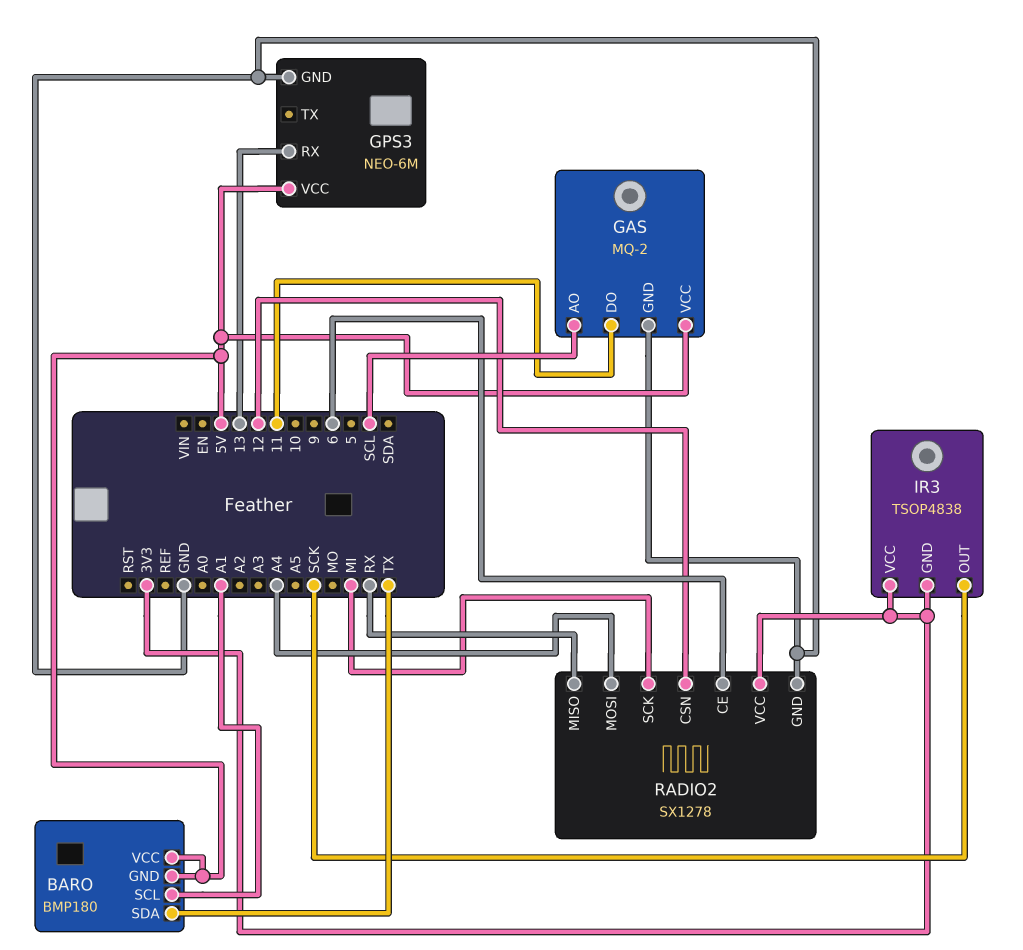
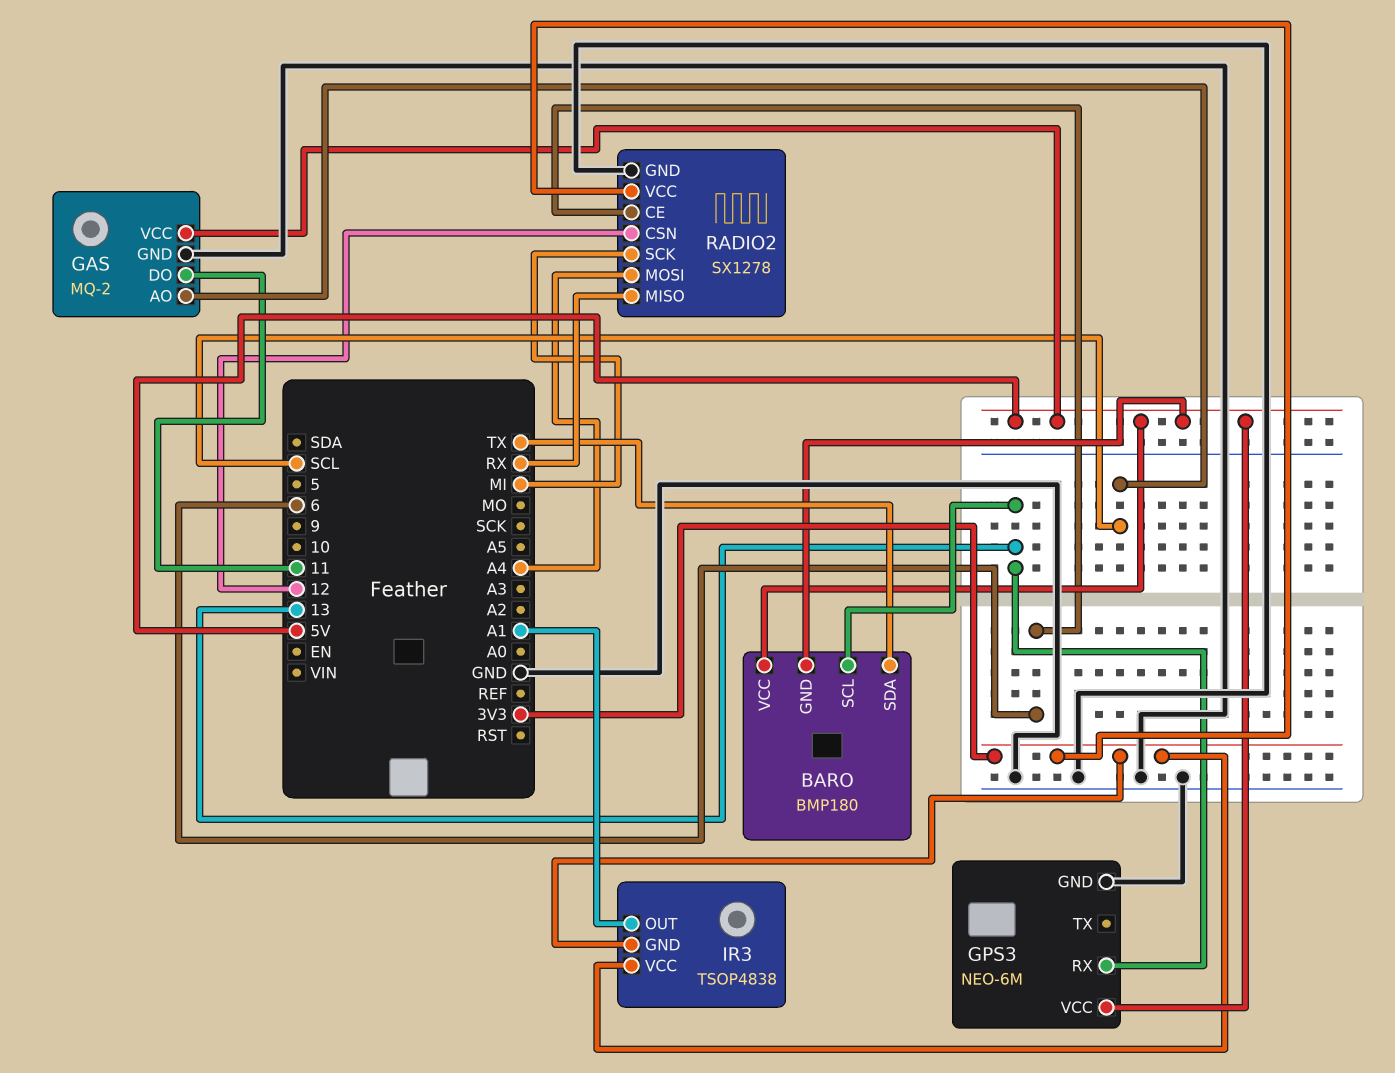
BARO pin SCL: A1 -> 13
IR3 pin OUT: SCK -> A1

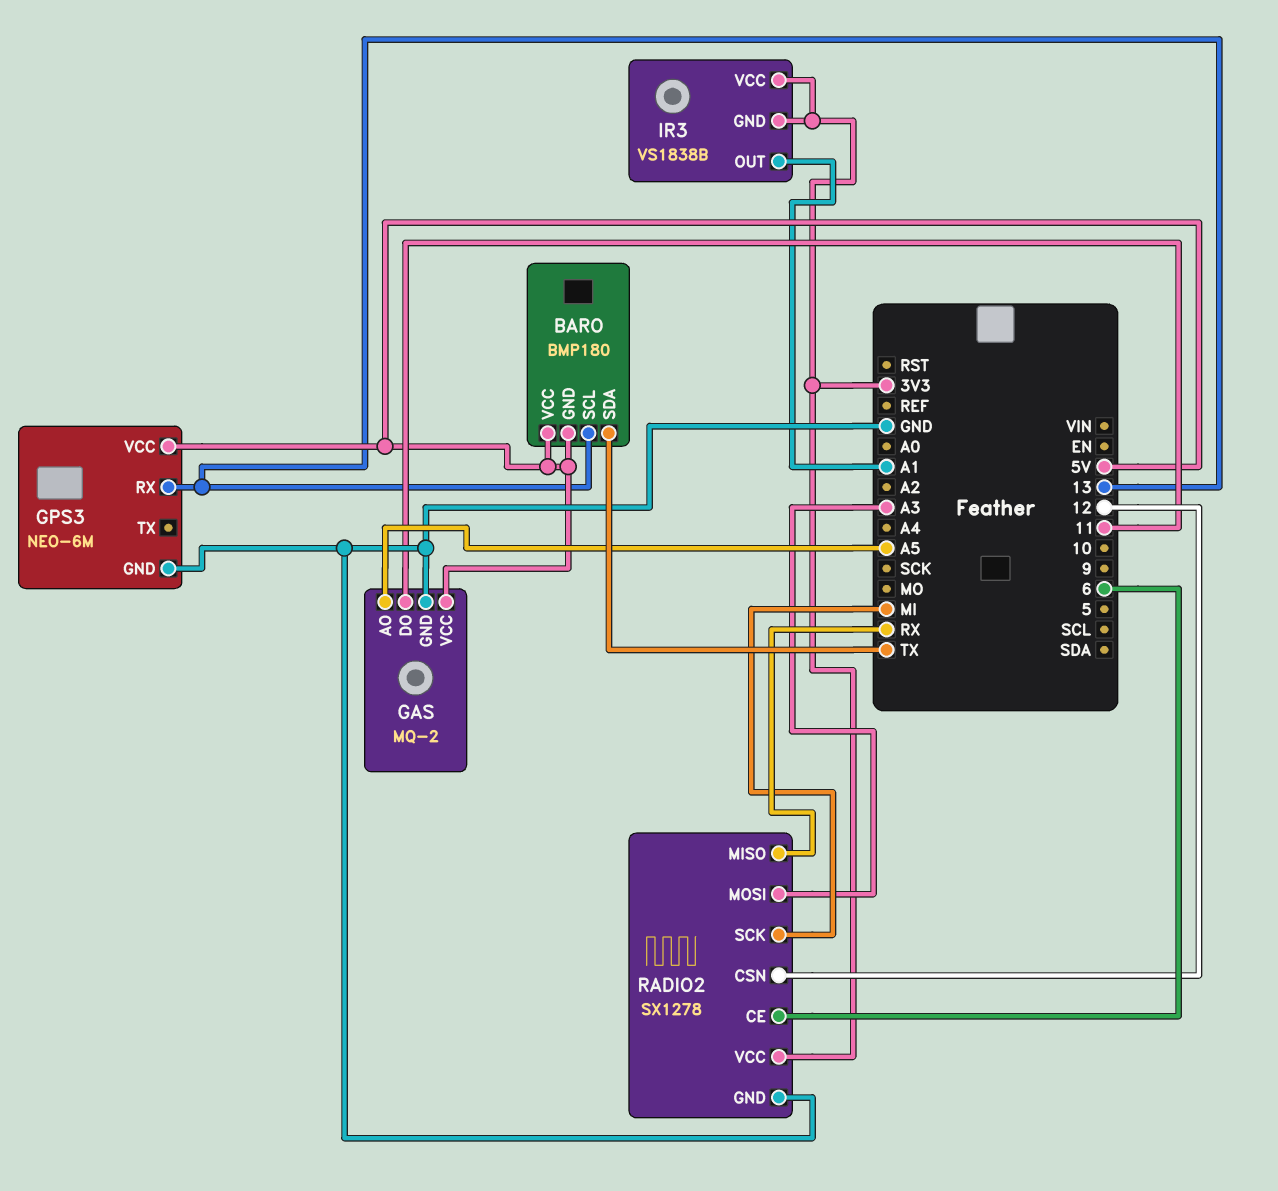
GAS pin AO: SCL -> A5
IR3: TSOP4838 -> VS1838B
RADIO2 pin MOSI: A4 -> A3

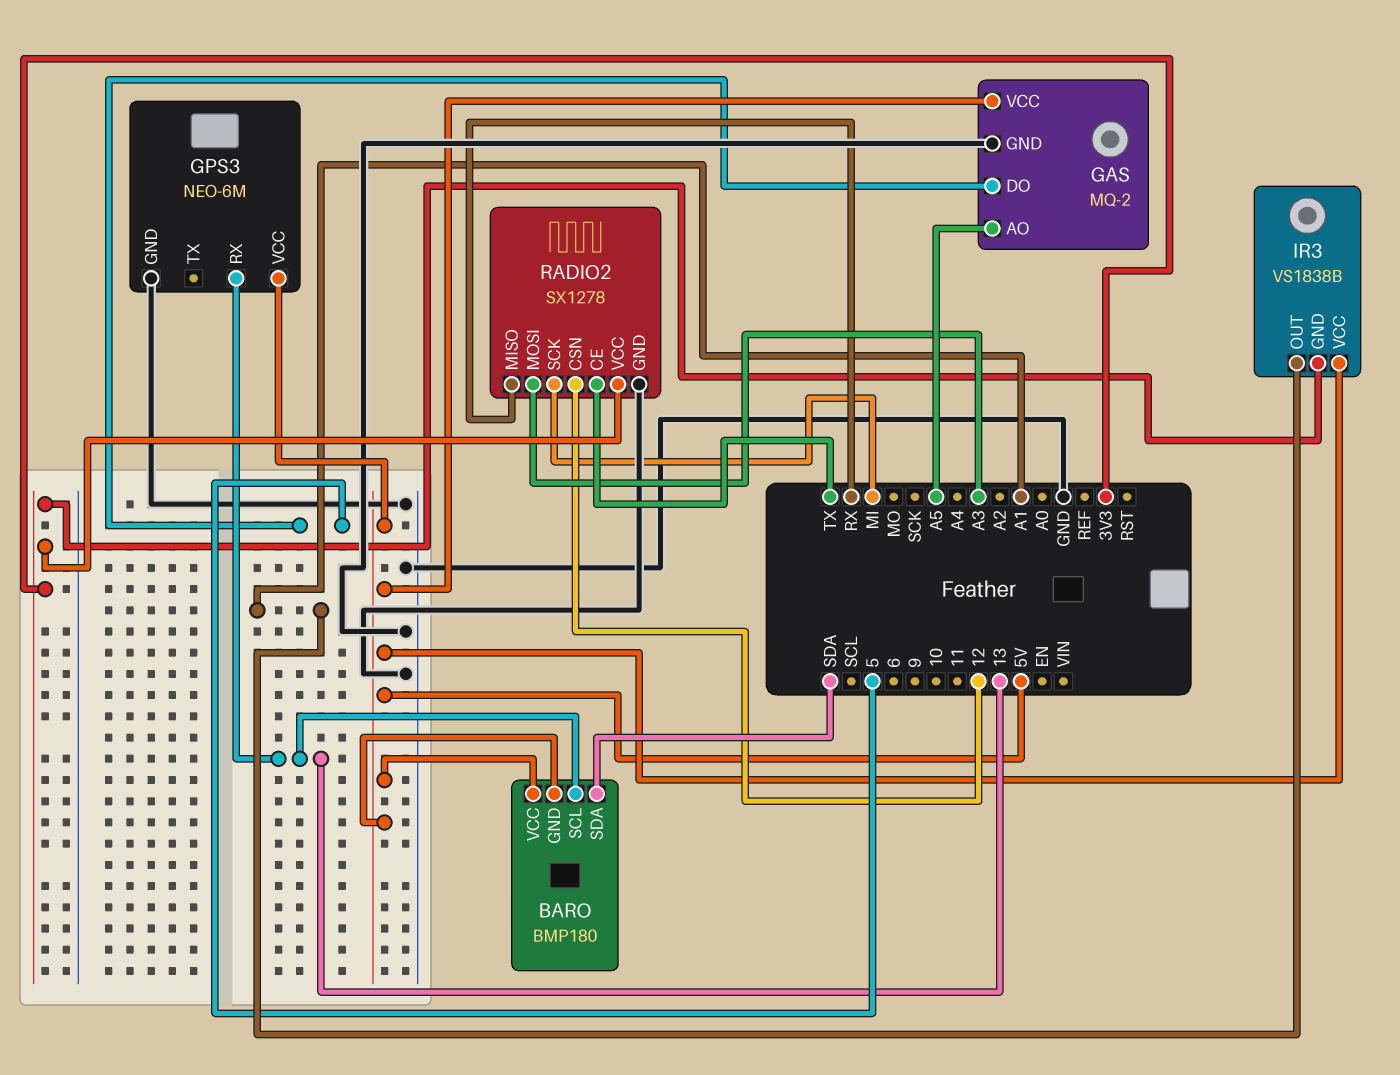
BARO pin SDA: TX -> SDA
GAS pin DO: 11 -> 5
IR3 pin VCC: 3V3 -> 5V
RADIO2 pin CE: 6 -> TX

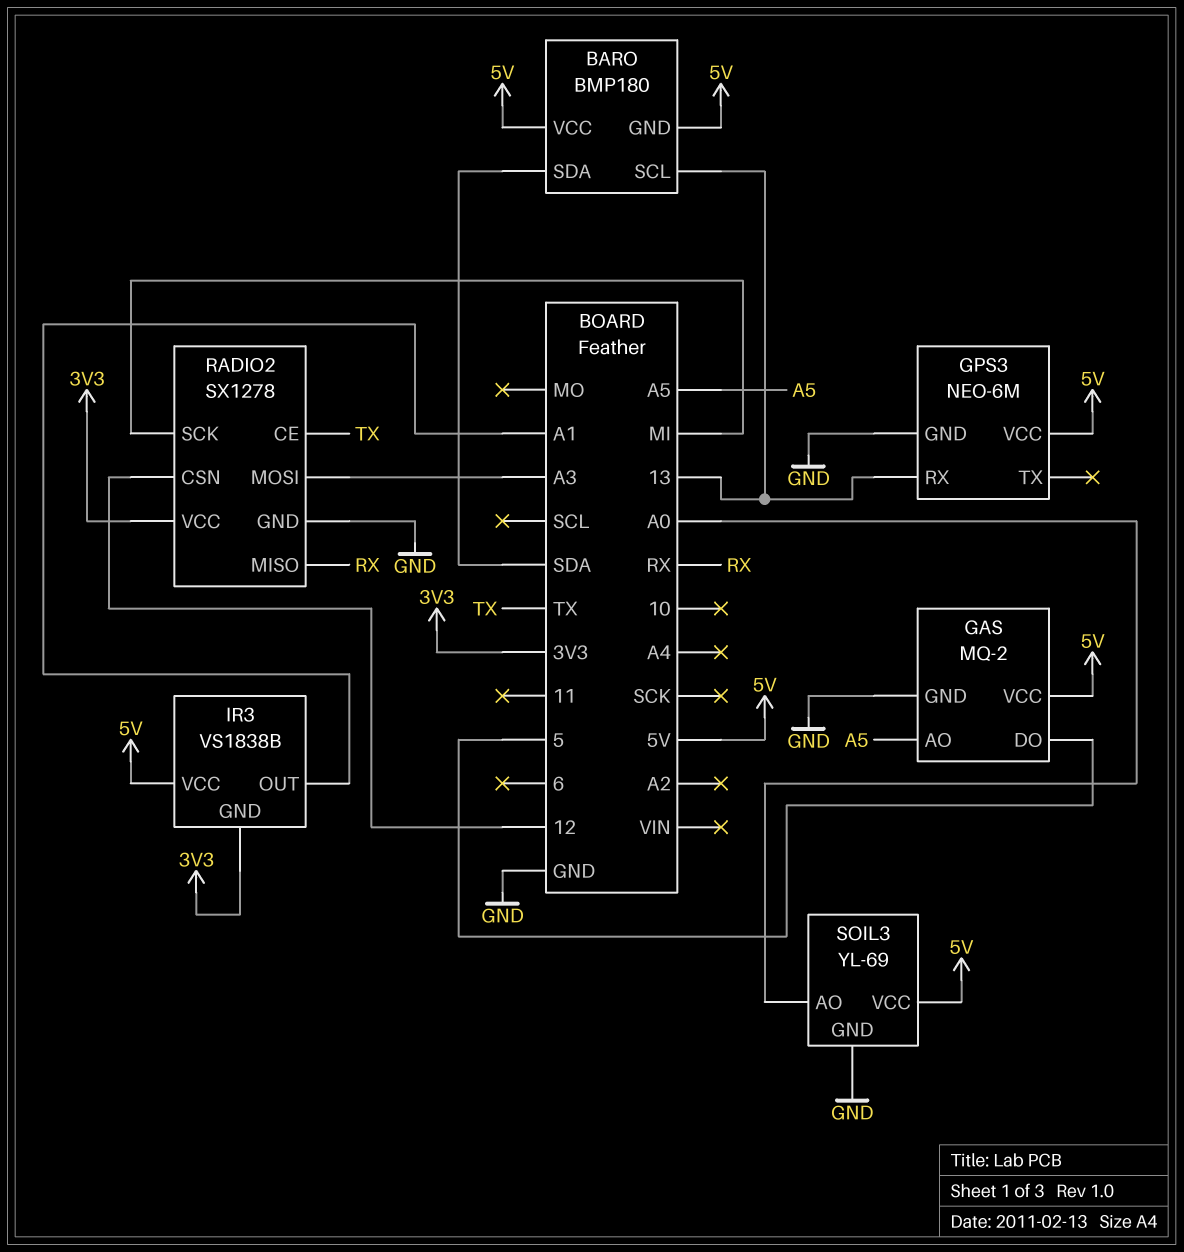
SOIL3: none -> YL-69
SOIL3 pin AO: none -> A0
SOIL3 pin GND: none -> GND
SOIL3 pin VCC: none -> 5V

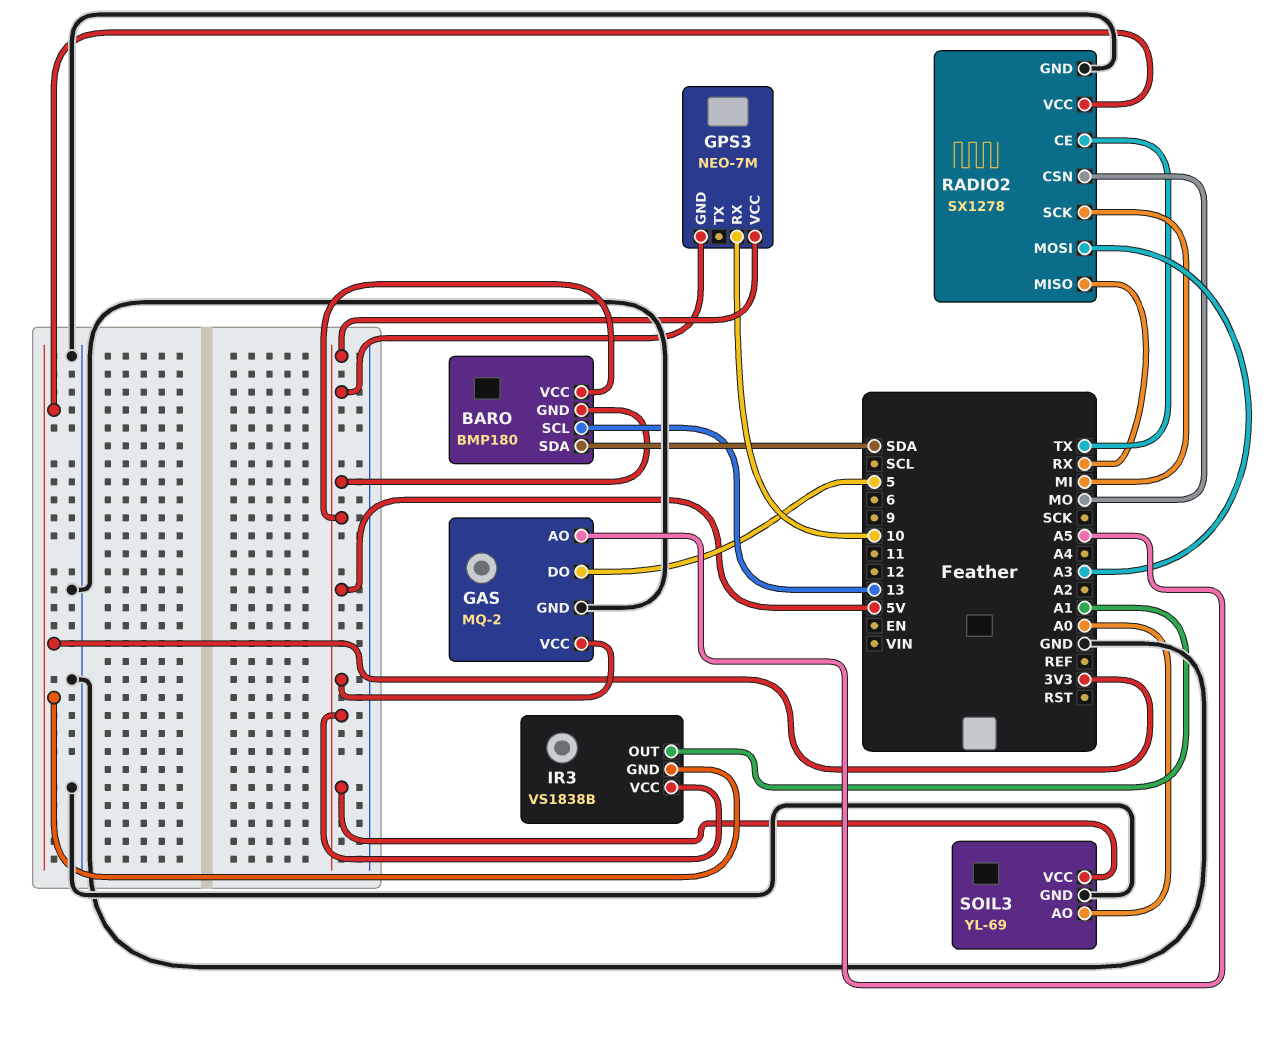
GPS3: NEO-6M -> NEO-7M
GPS3 pin GND: GND -> 5V
GPS3 pin RX: 13 -> 10
RADIO2 pin CSN: 12 -> MO

